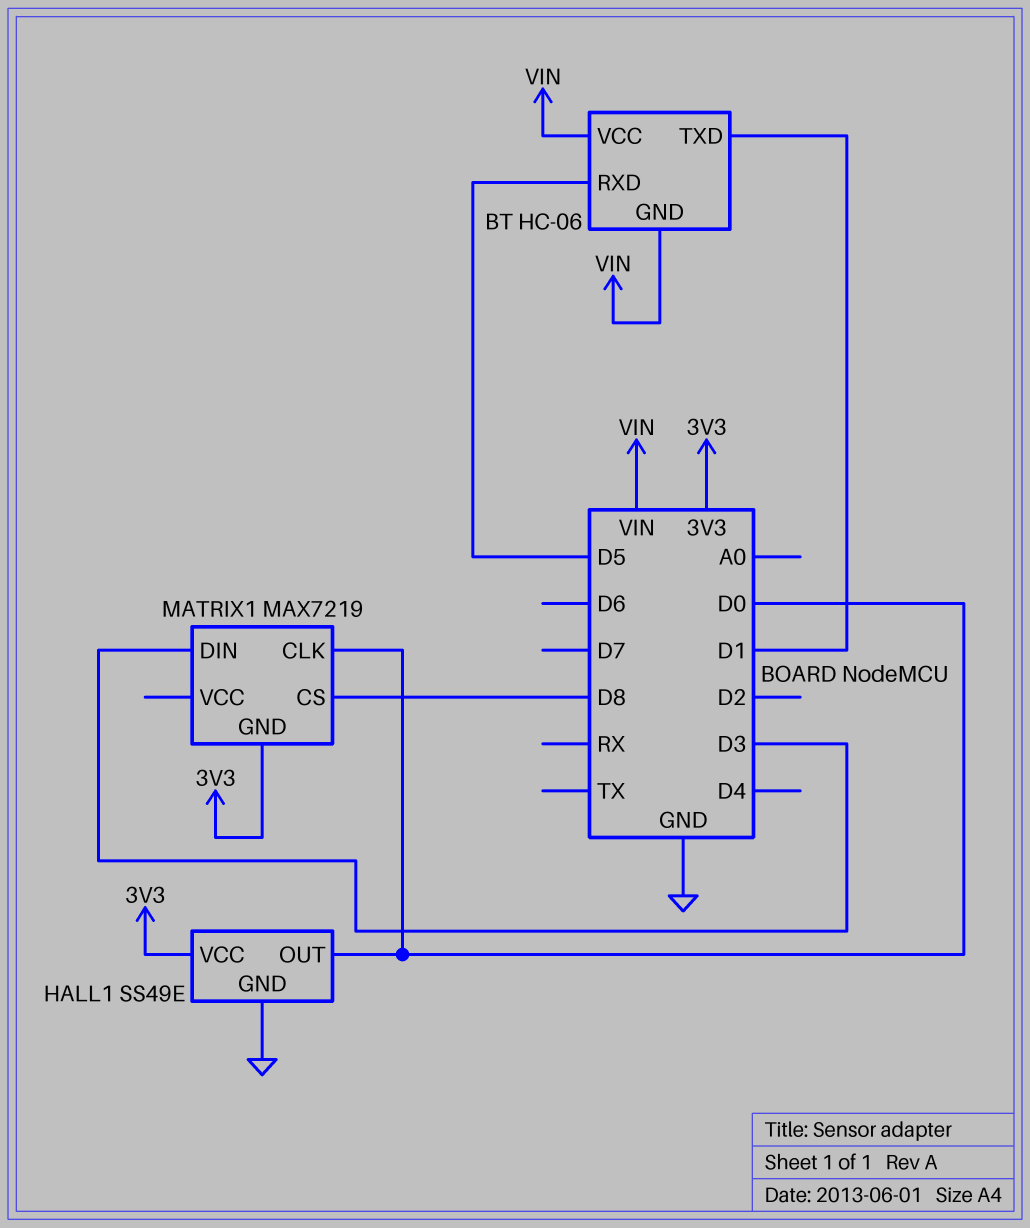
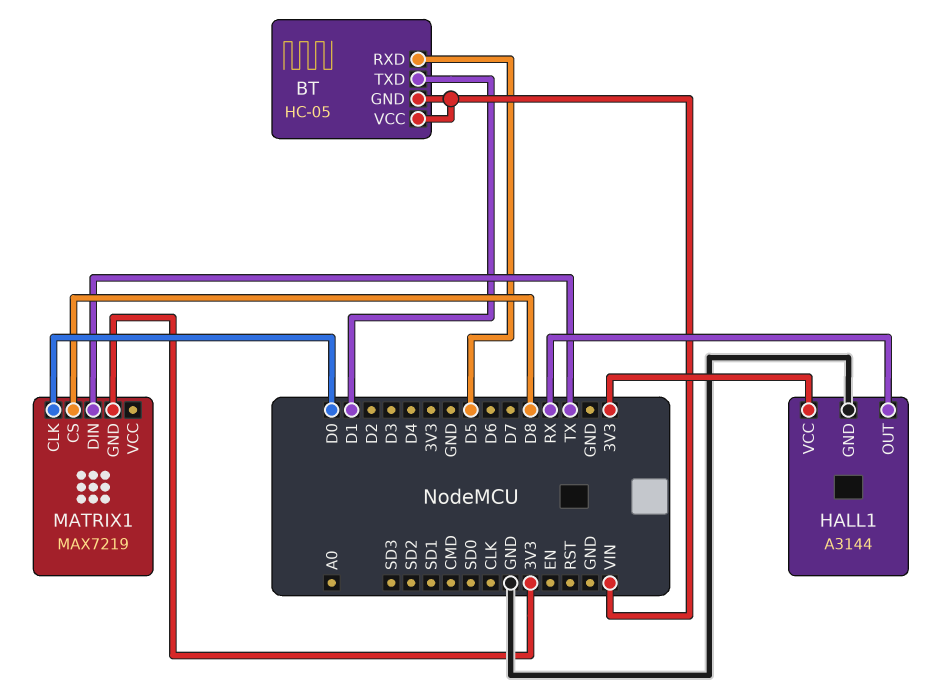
BT: HC-06 -> HC-05
HALL1: SS49E -> A3144
HALL1 pin OUT: D0 -> RX
MATRIX1 pin DIN: D3 -> TX

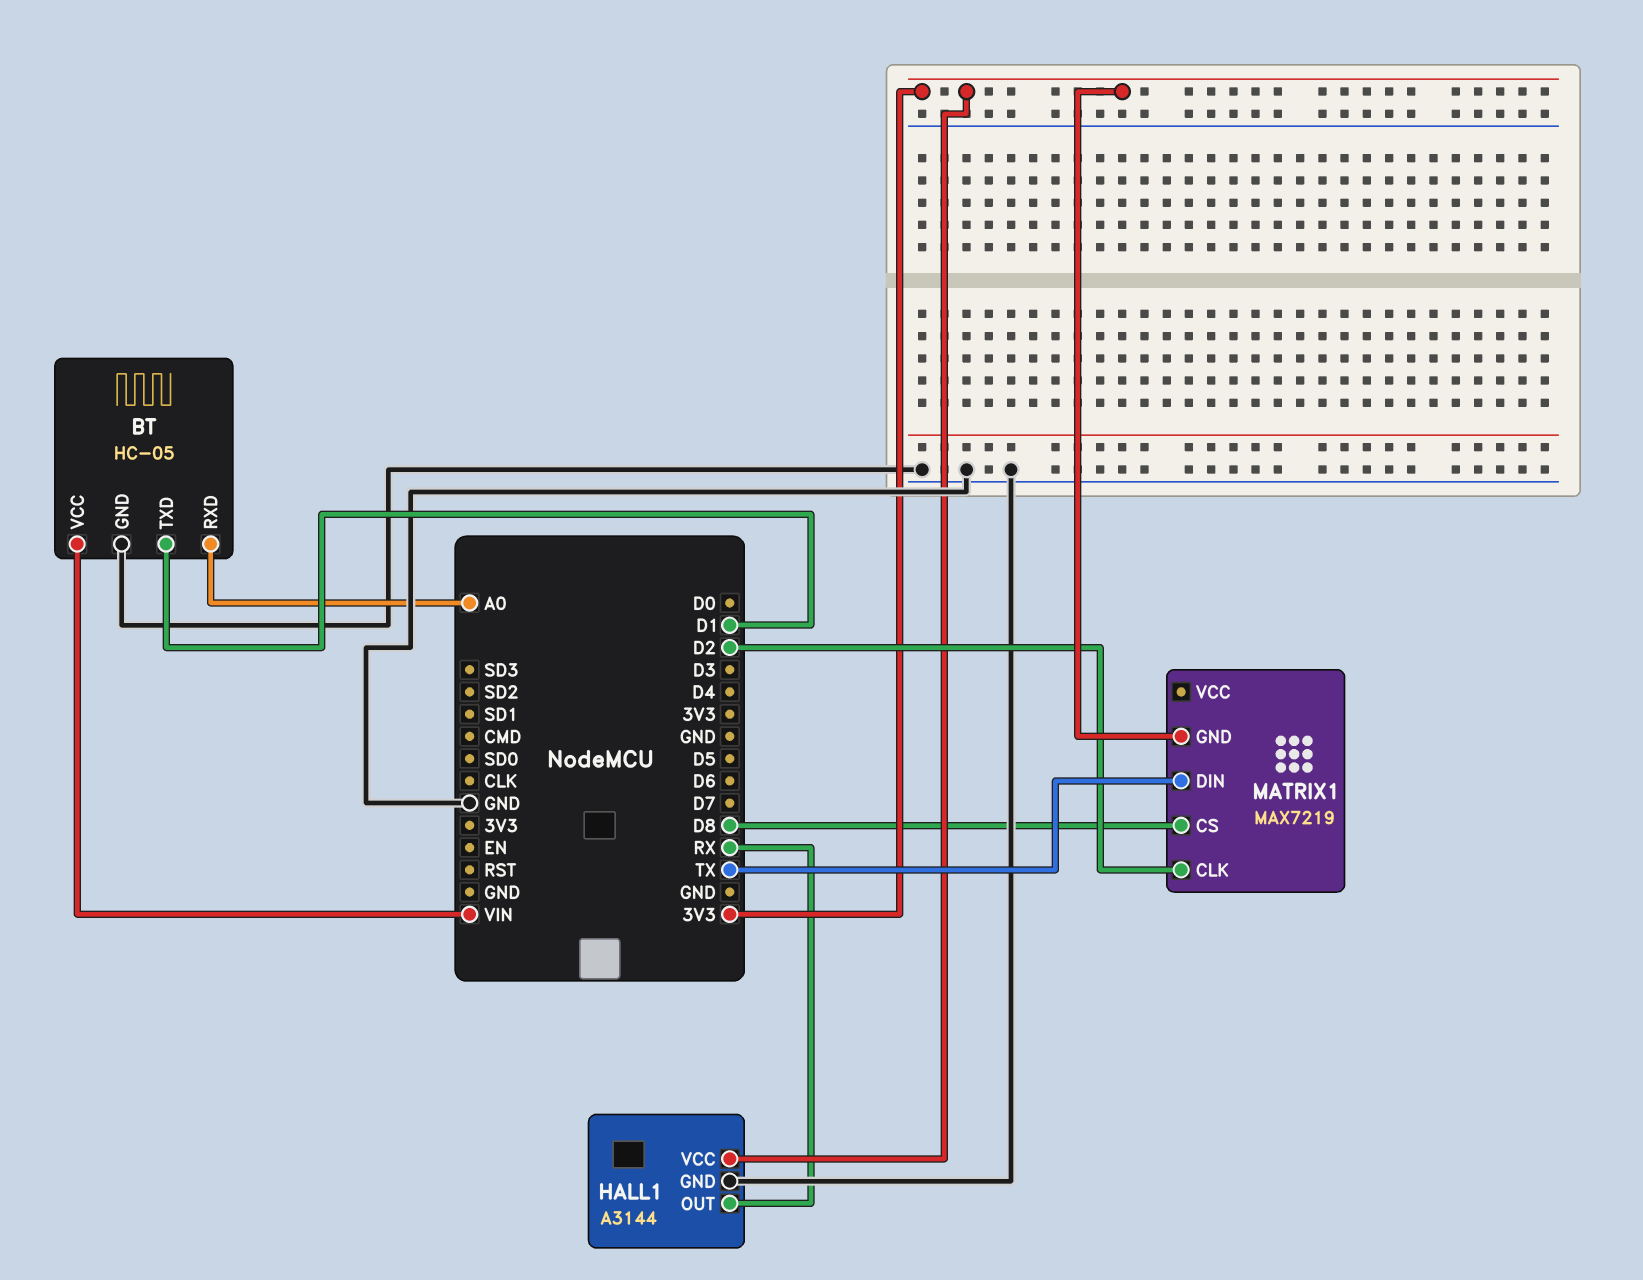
BT pin GND: VIN -> GND
BT pin RXD: D5 -> A0
MATRIX1 pin CLK: D0 -> D2

